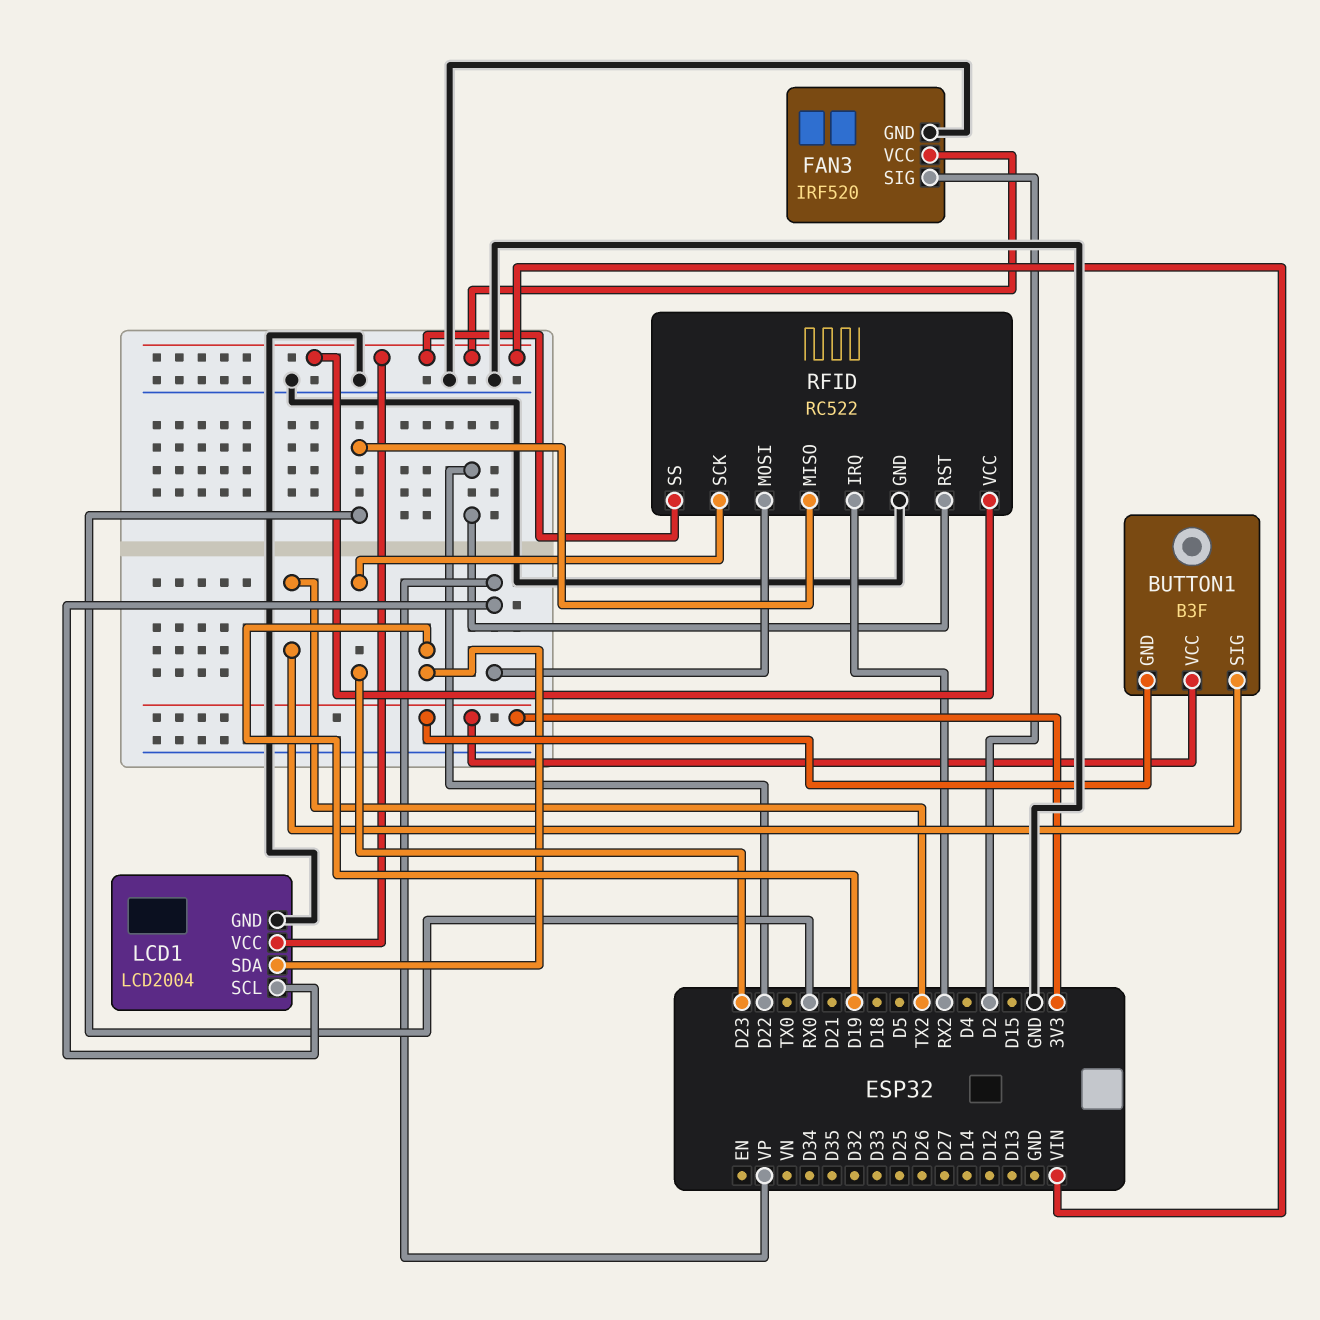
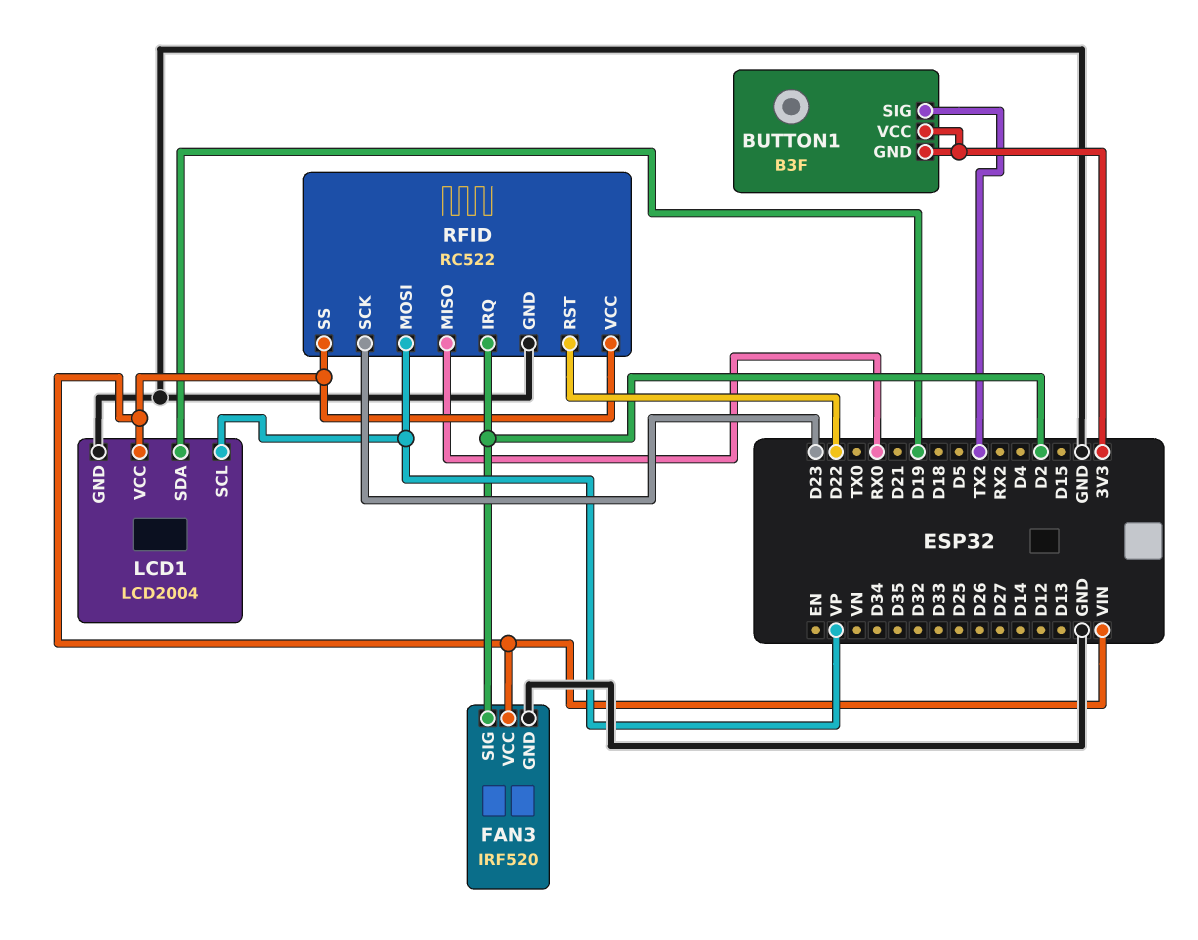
RFID pin IRQ: RX2 -> D2

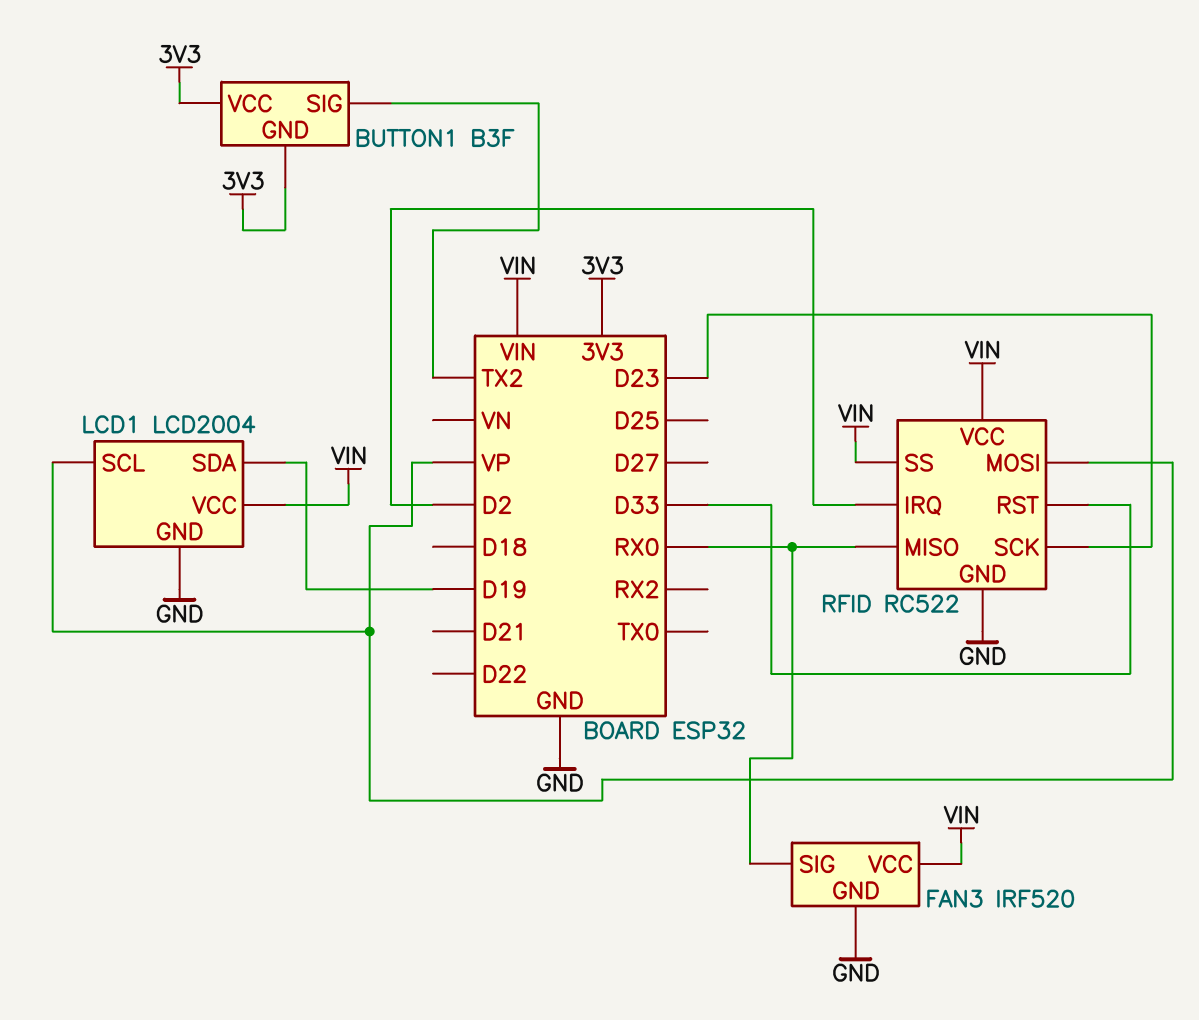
FAN3 pin SIG: D2 -> RX0
RFID pin RST: D22 -> D33

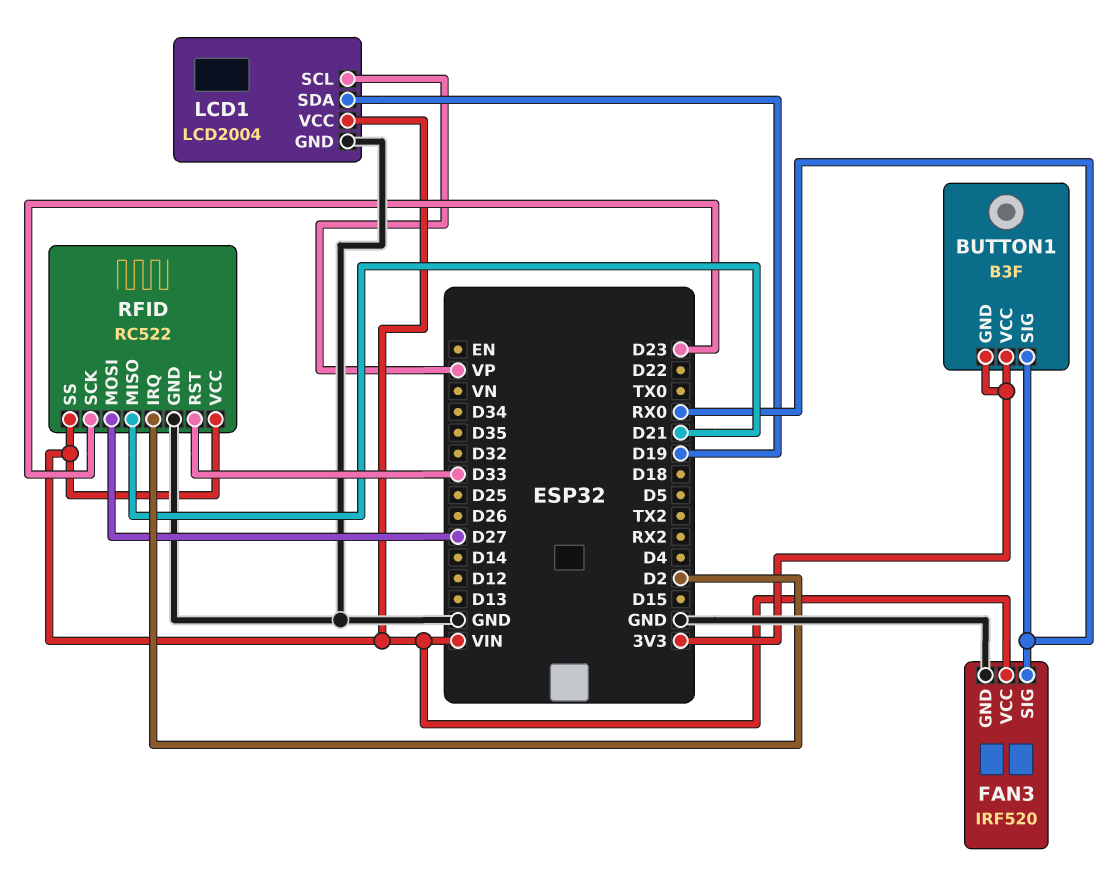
BUTTON1 pin SIG: TX2 -> RX0
RFID pin MISO: RX0 -> D21
RFID pin MOSI: VP -> D27

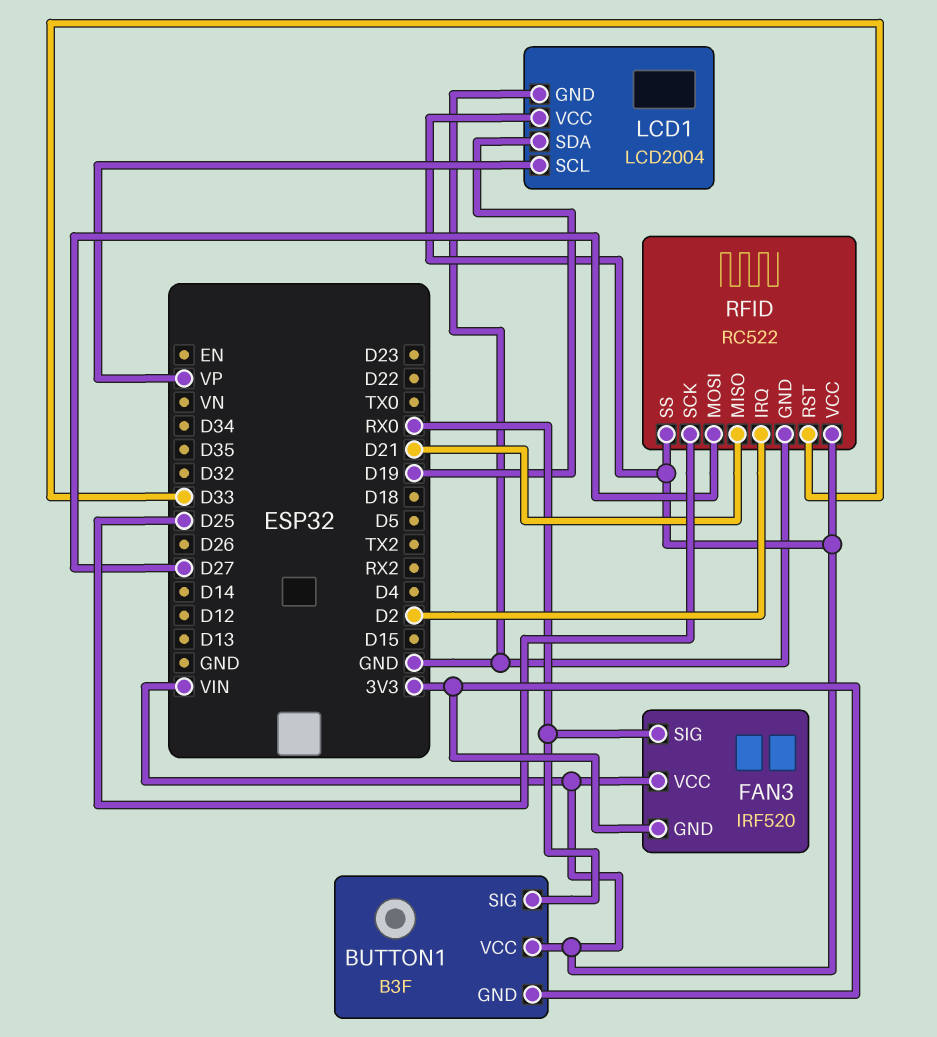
BUTTON1 pin VCC: 3V3 -> VIN
FAN3 pin GND: GND -> 3V3
RFID pin SCK: D23 -> D25

